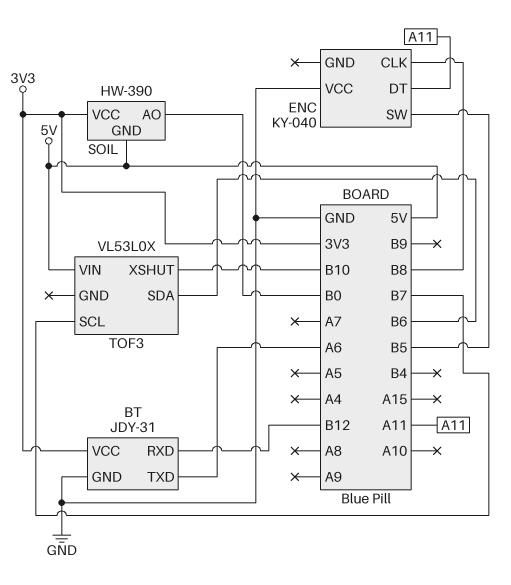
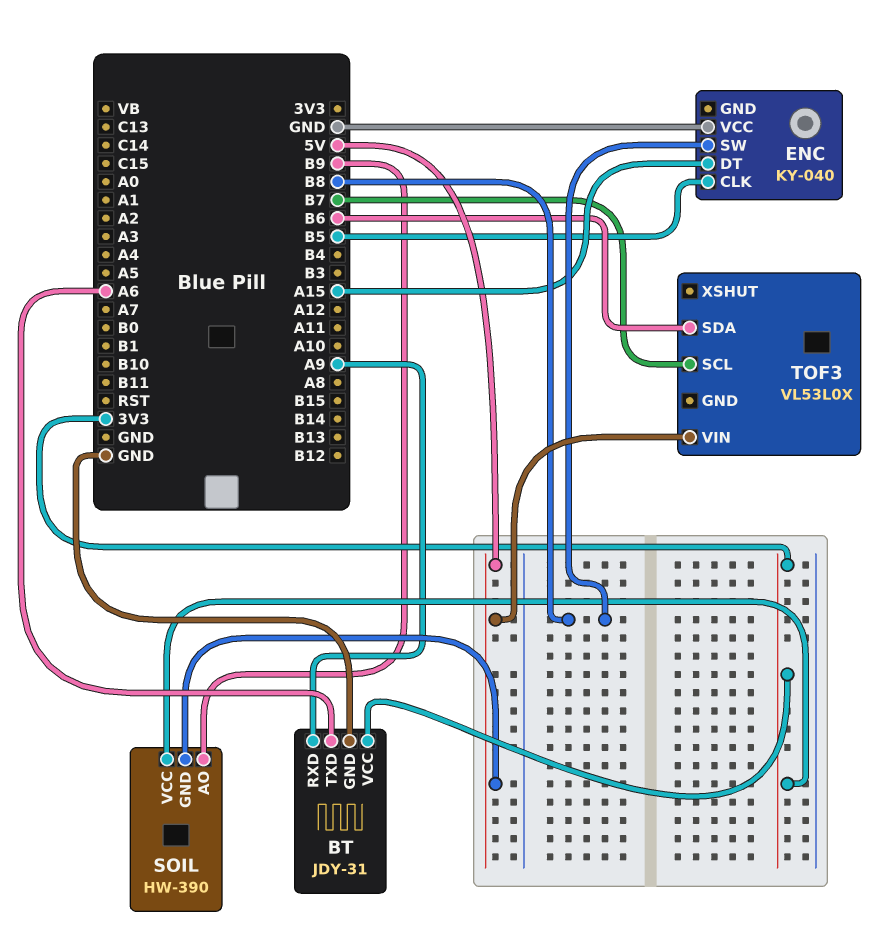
BT pin RXD: B12 -> A9
ENC pin CLK: B8 -> B5
ENC pin DT: A11 -> A15
ENC pin SW: B5 -> B8
SOIL pin AO: B0 -> B9
TOF3 pin XSHUT: B10 -> none

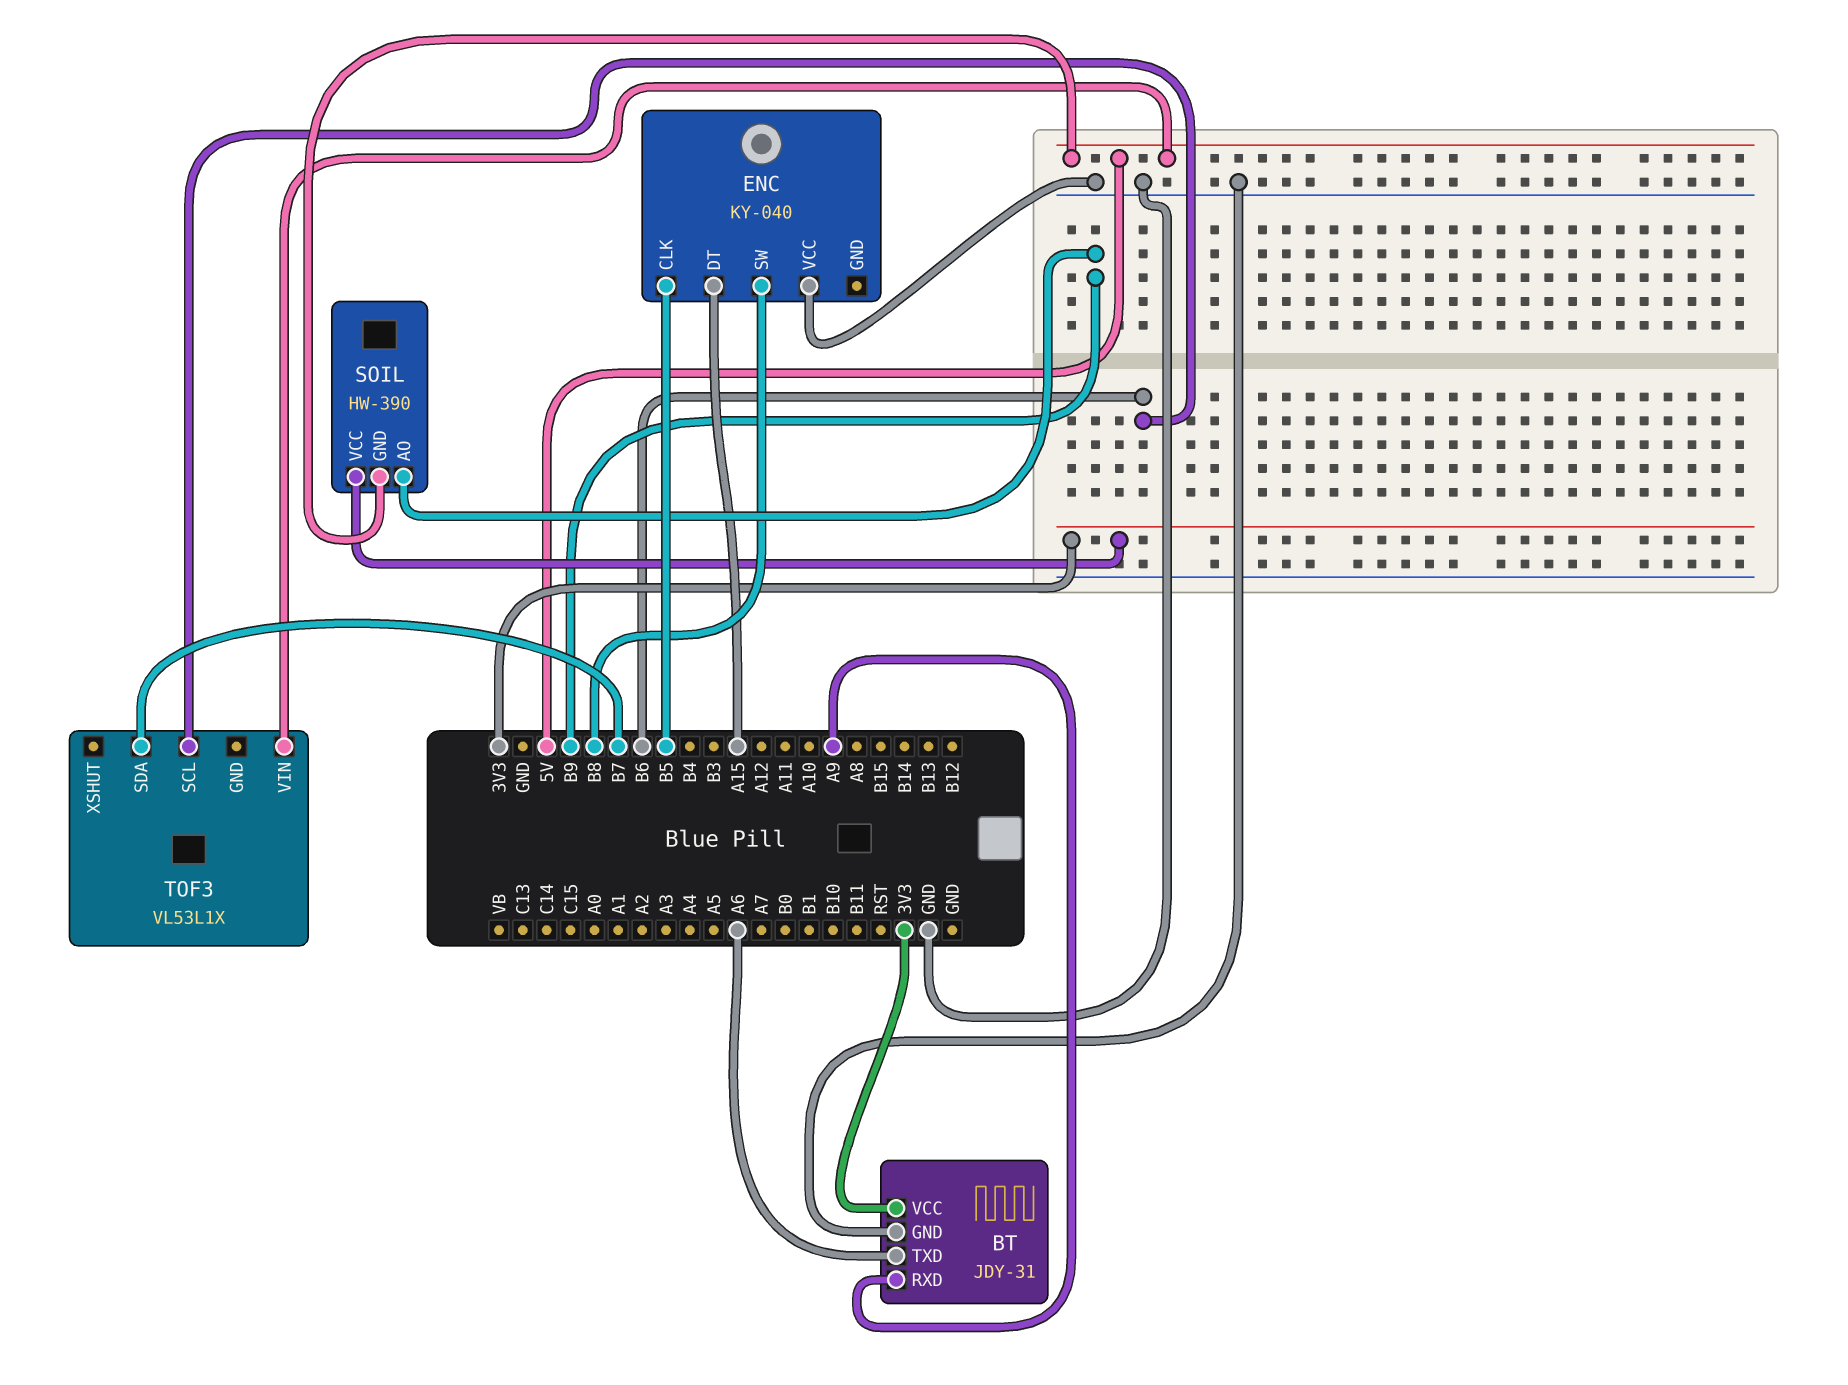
TOF3: VL53L0X -> VL53L1X
TOF3 pin SCL: B7 -> B6
TOF3 pin SDA: B6 -> B7

